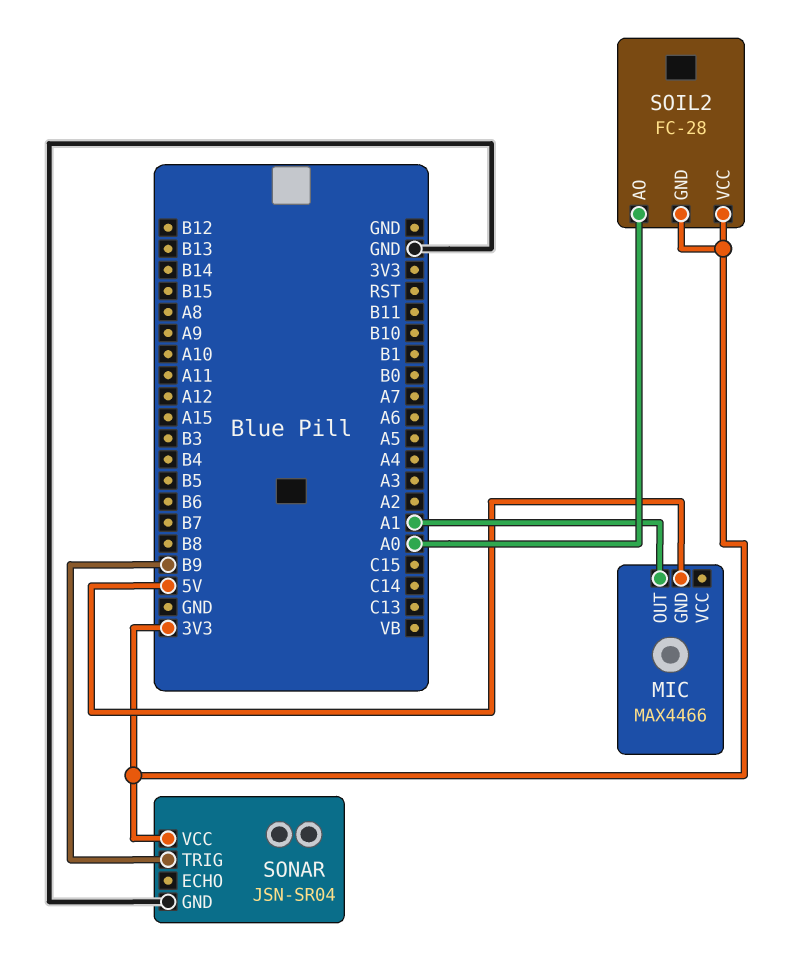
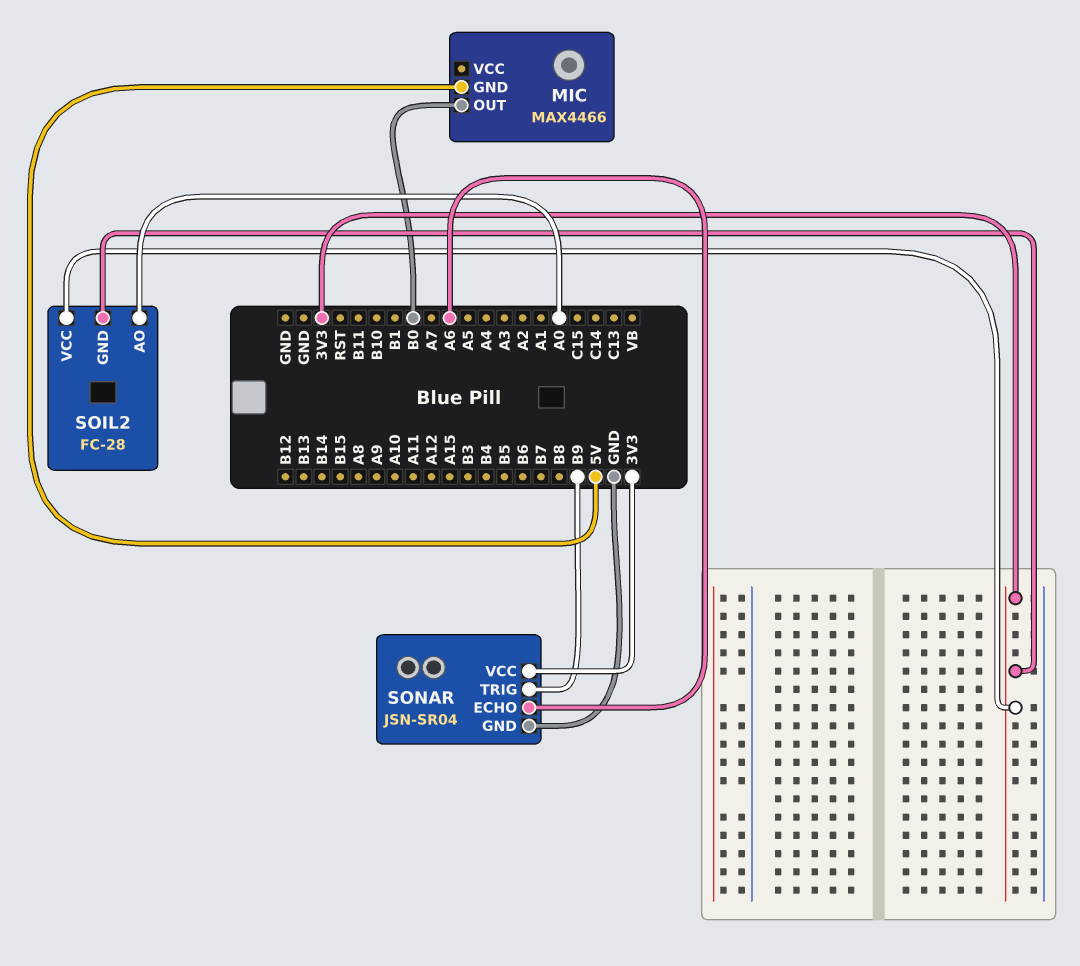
MIC pin OUT: A1 -> B0
SONAR pin ECHO: none -> A6

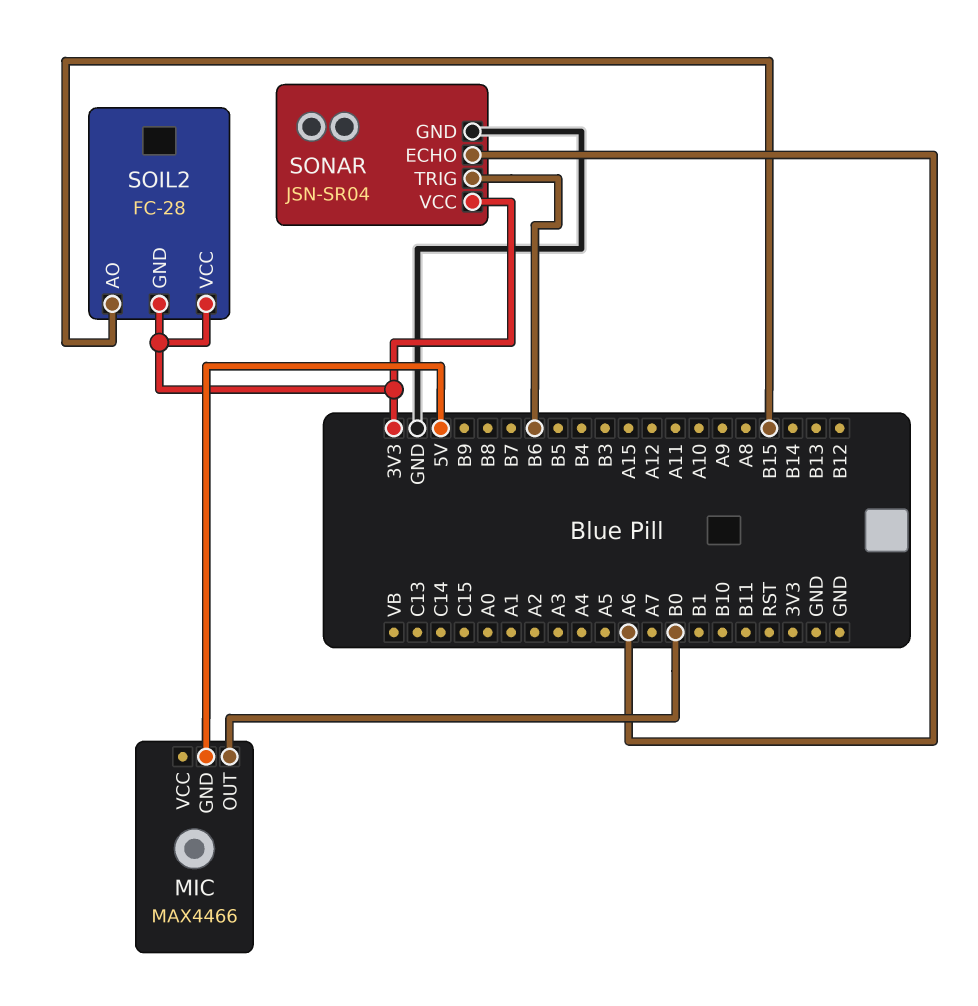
SOIL2 pin AO: A0 -> B15
SONAR pin TRIG: B9 -> B6

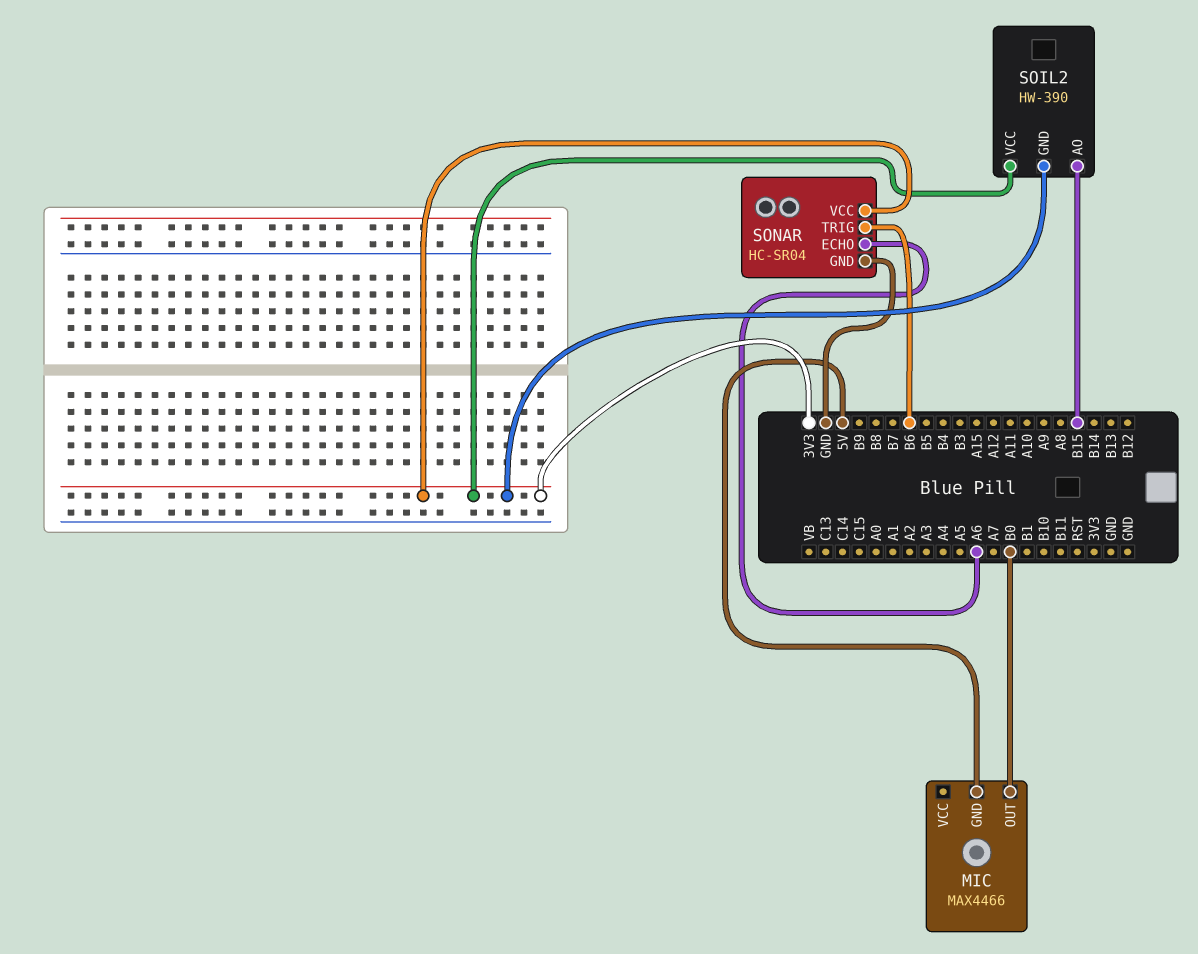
SOIL2: FC-28 -> HW-390
SONAR: JSN-SR04 -> HC-SR04

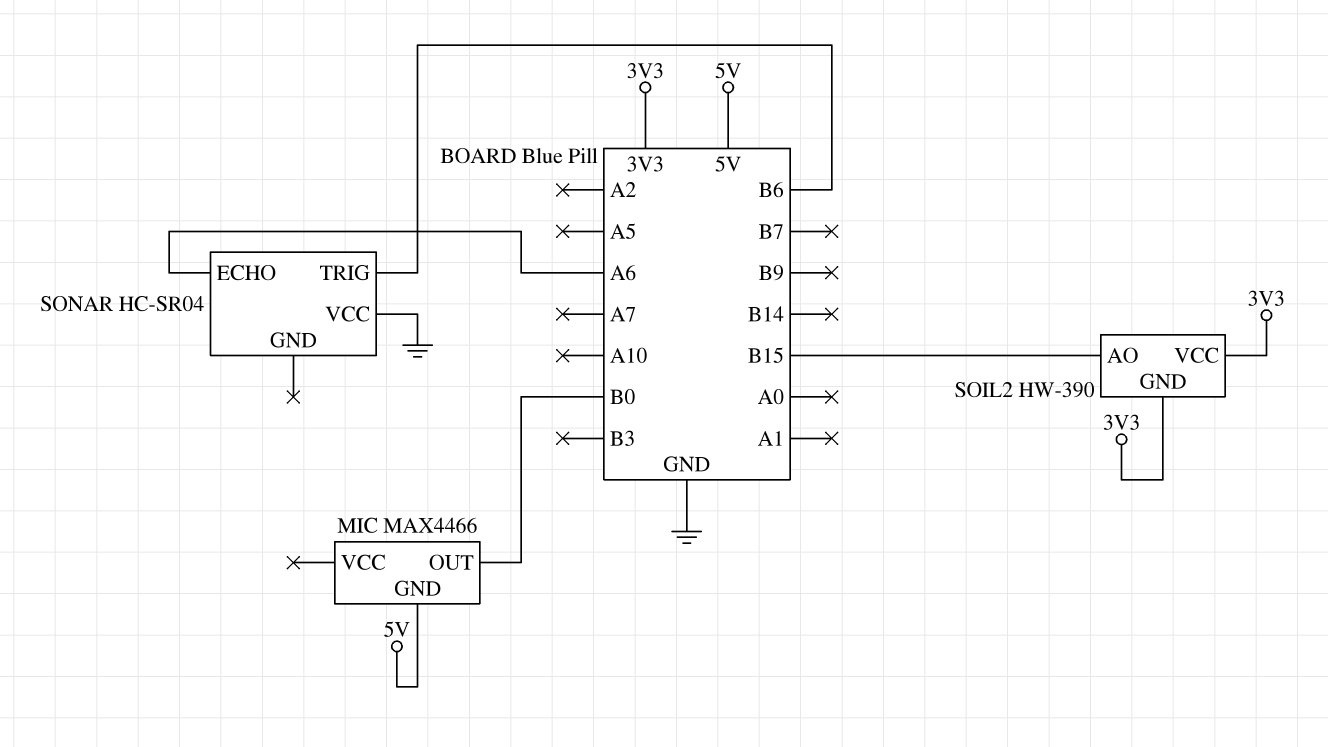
SONAR pin GND: GND -> none
SONAR pin VCC: 3V3 -> GND

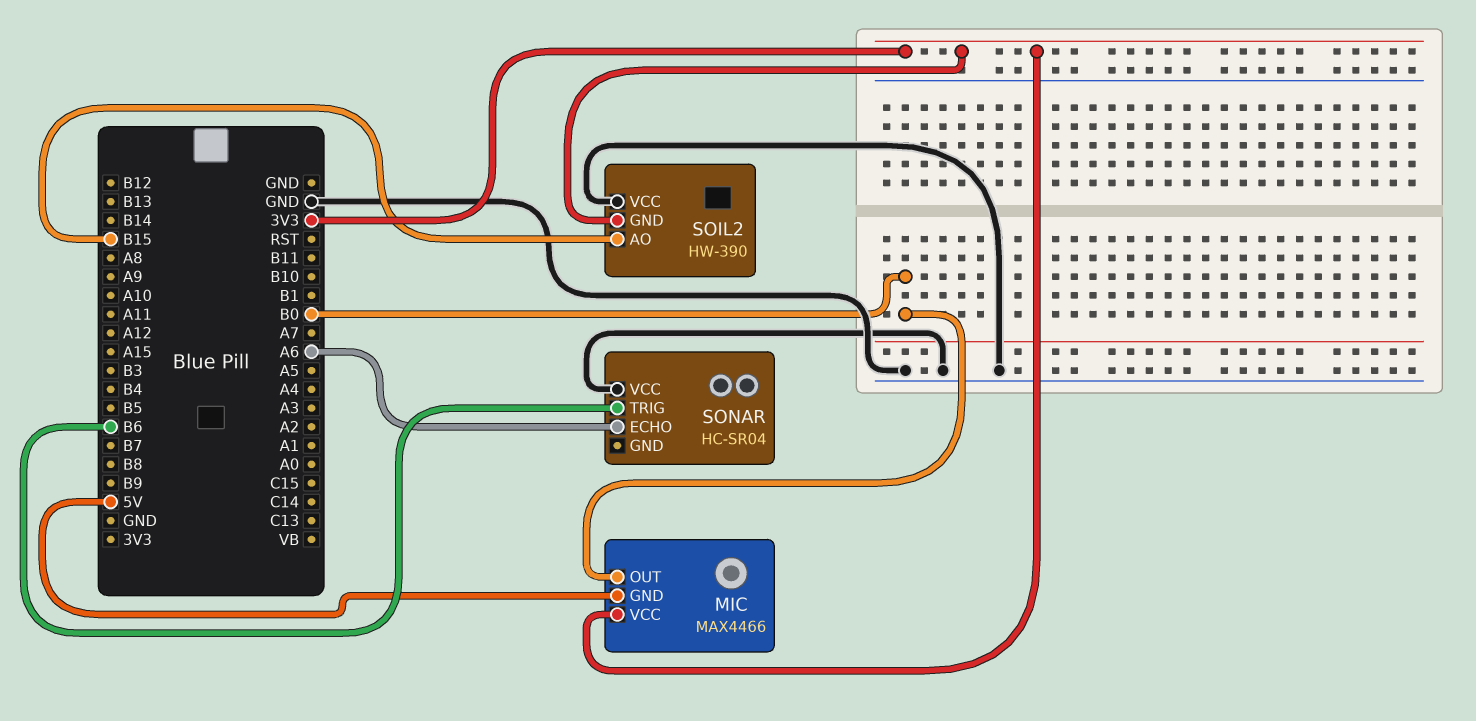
MIC pin VCC: none -> 3V3
SOIL2 pin VCC: 3V3 -> GND

